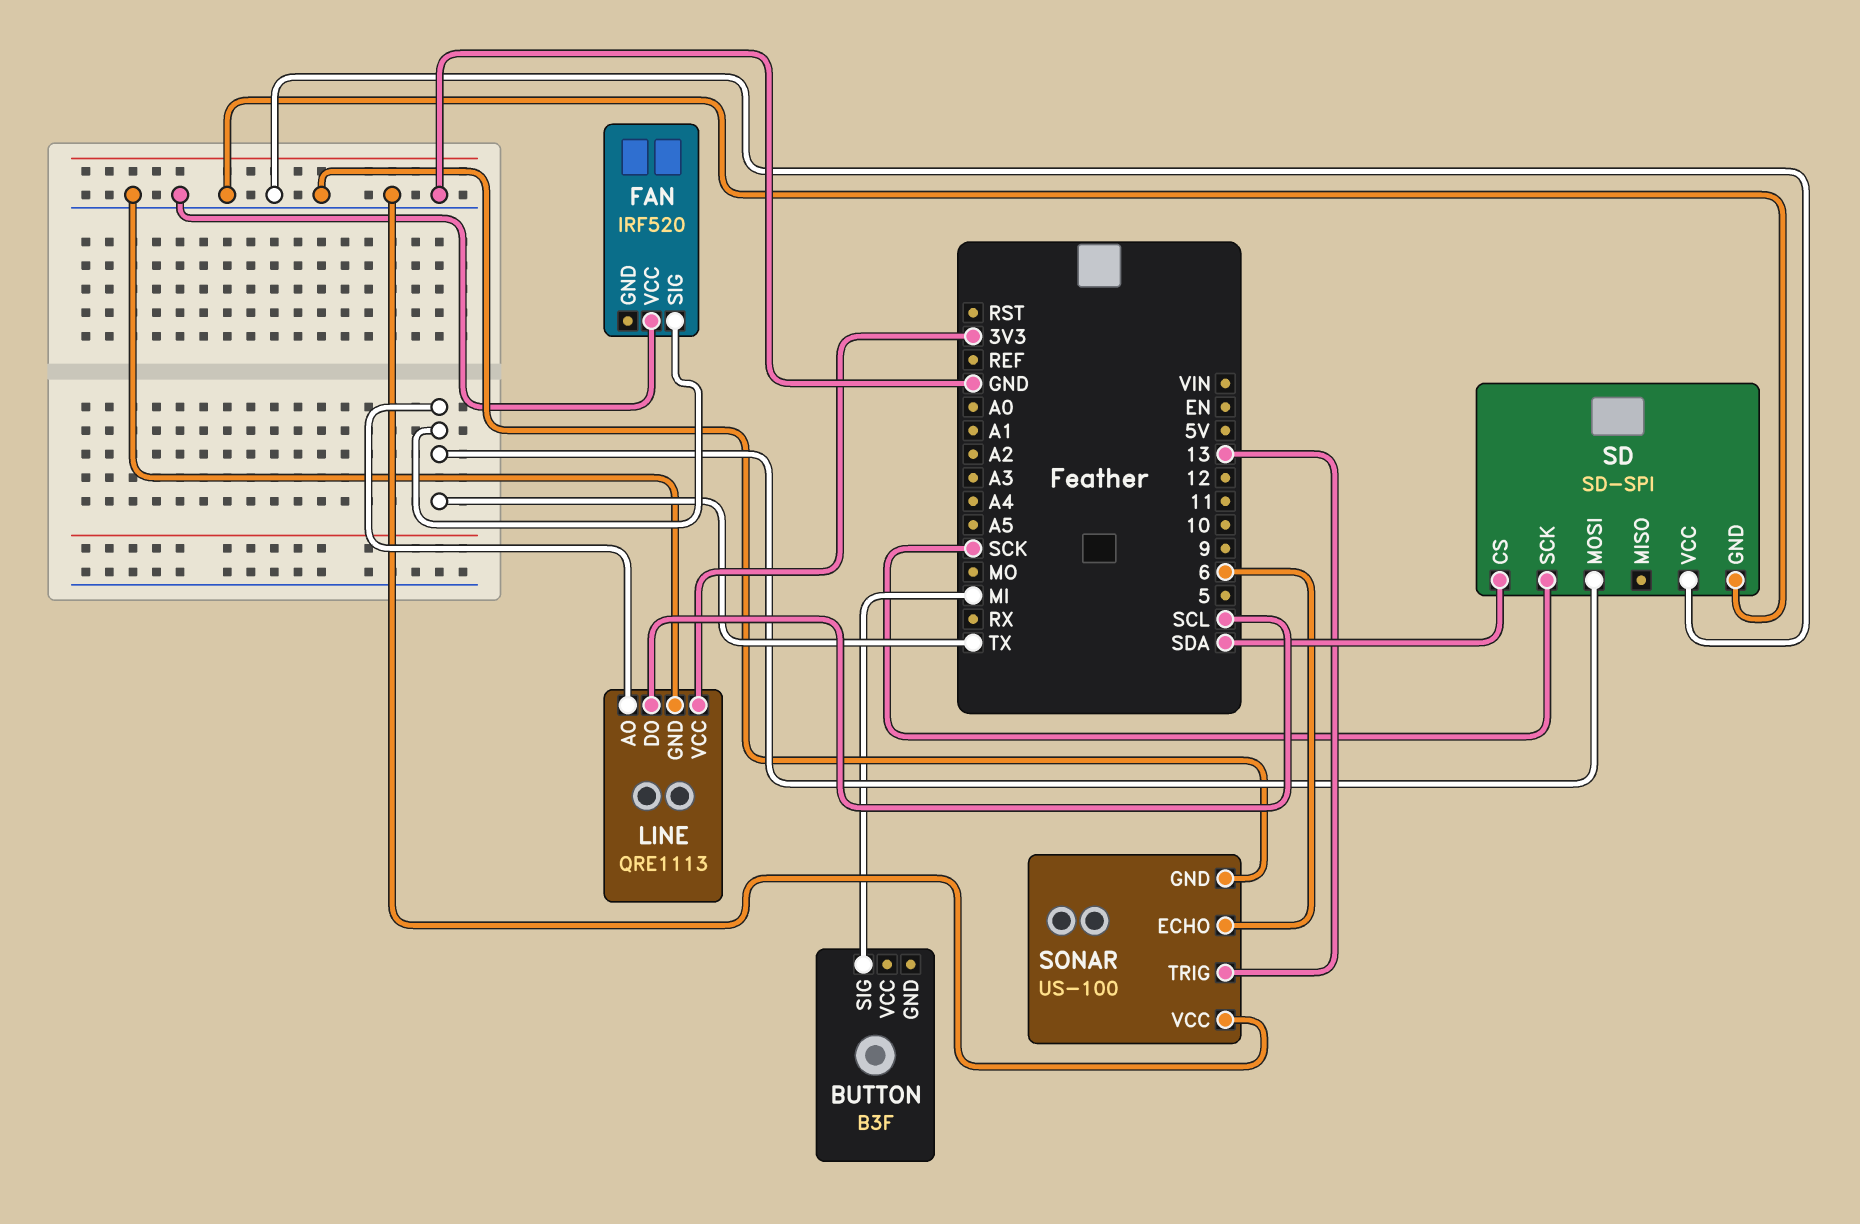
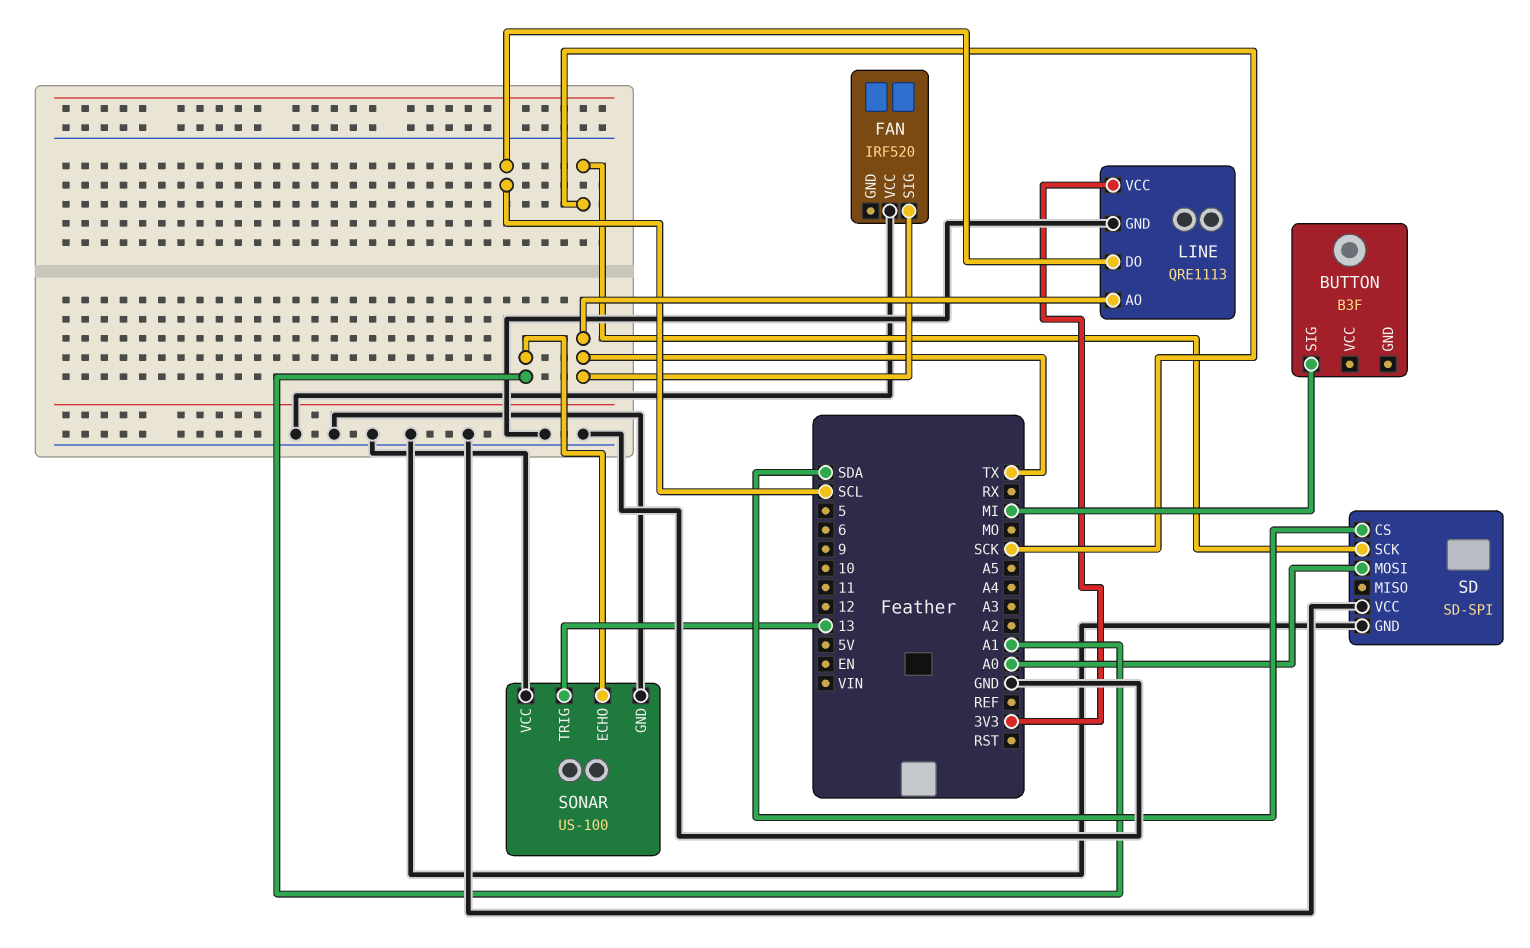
SD pin MOSI: TX -> A0
SONAR pin ECHO: 6 -> A1

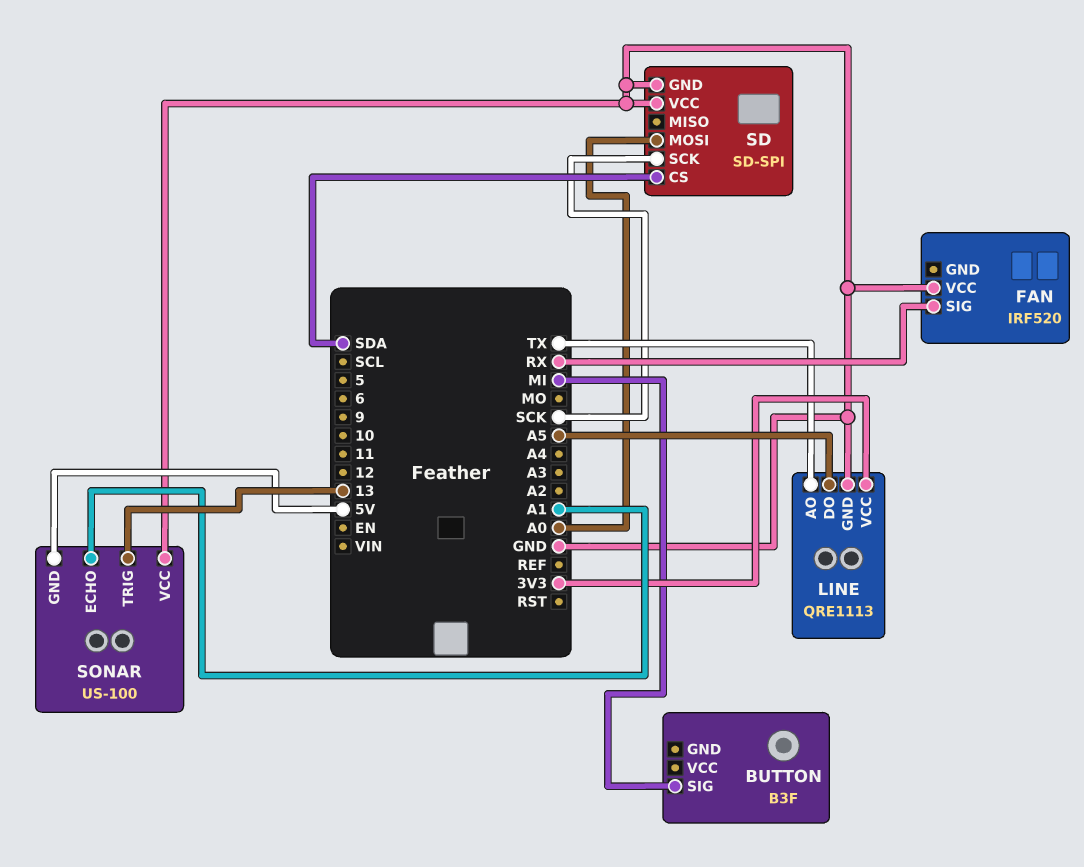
FAN pin SIG: TX -> RX
LINE pin DO: SCL -> A5
SONAR pin GND: GND -> 5V

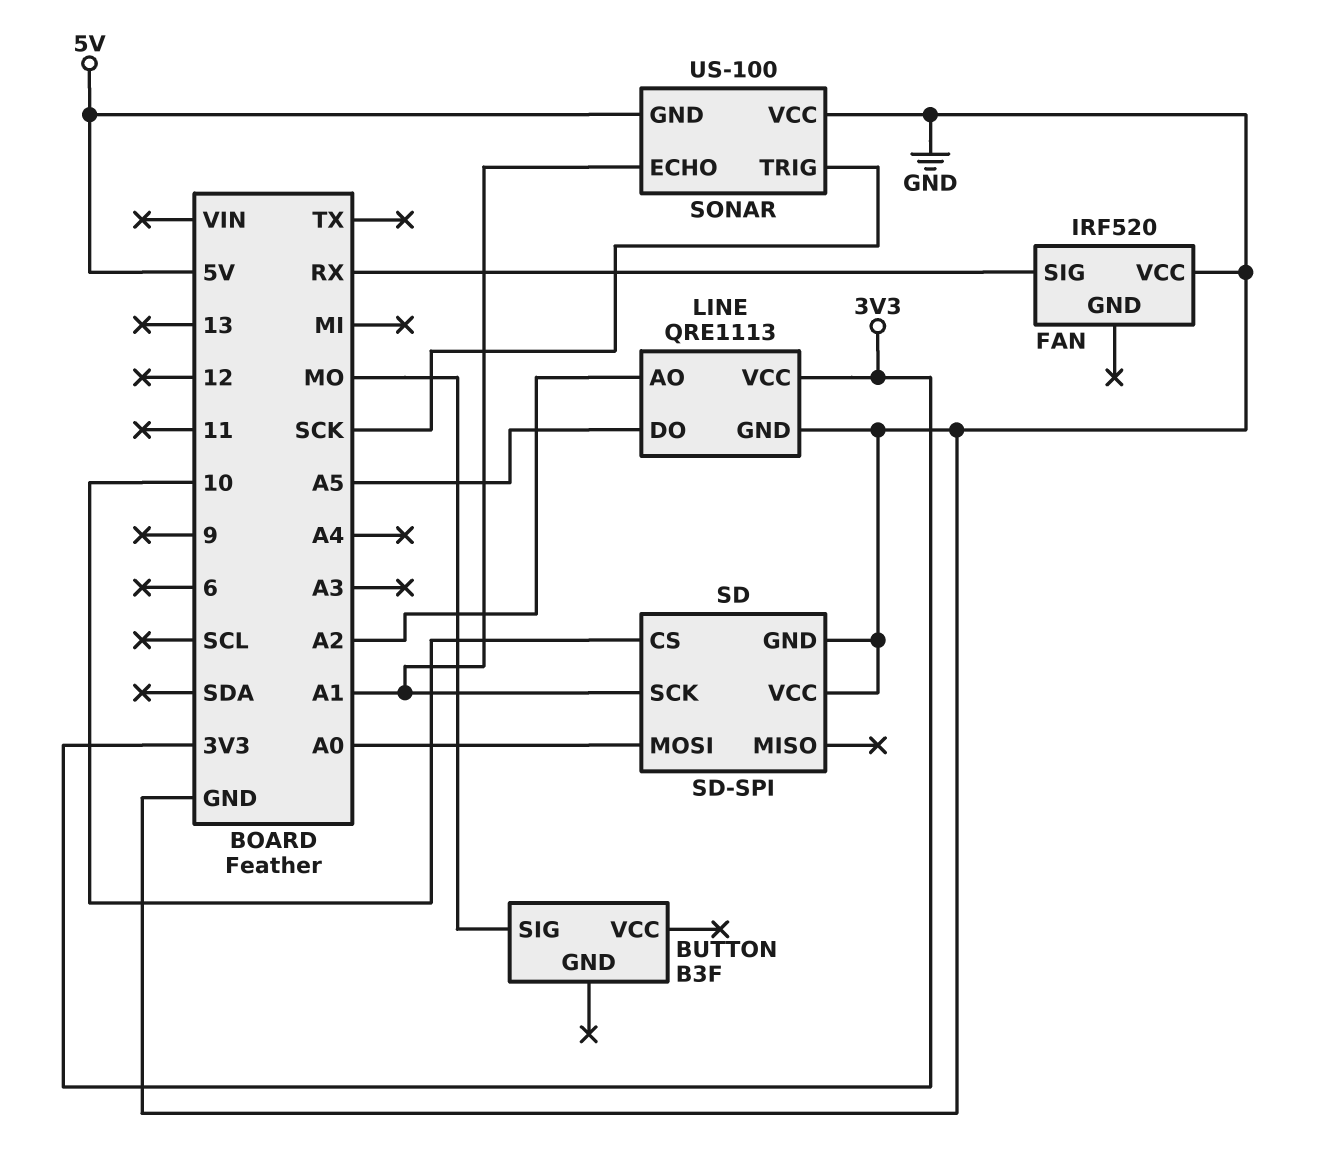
BUTTON pin SIG: MI -> MO
LINE pin AO: TX -> A2
SD pin CS: SDA -> 10
SD pin SCK: SCK -> A1
SONAR pin TRIG: 13 -> SCK

